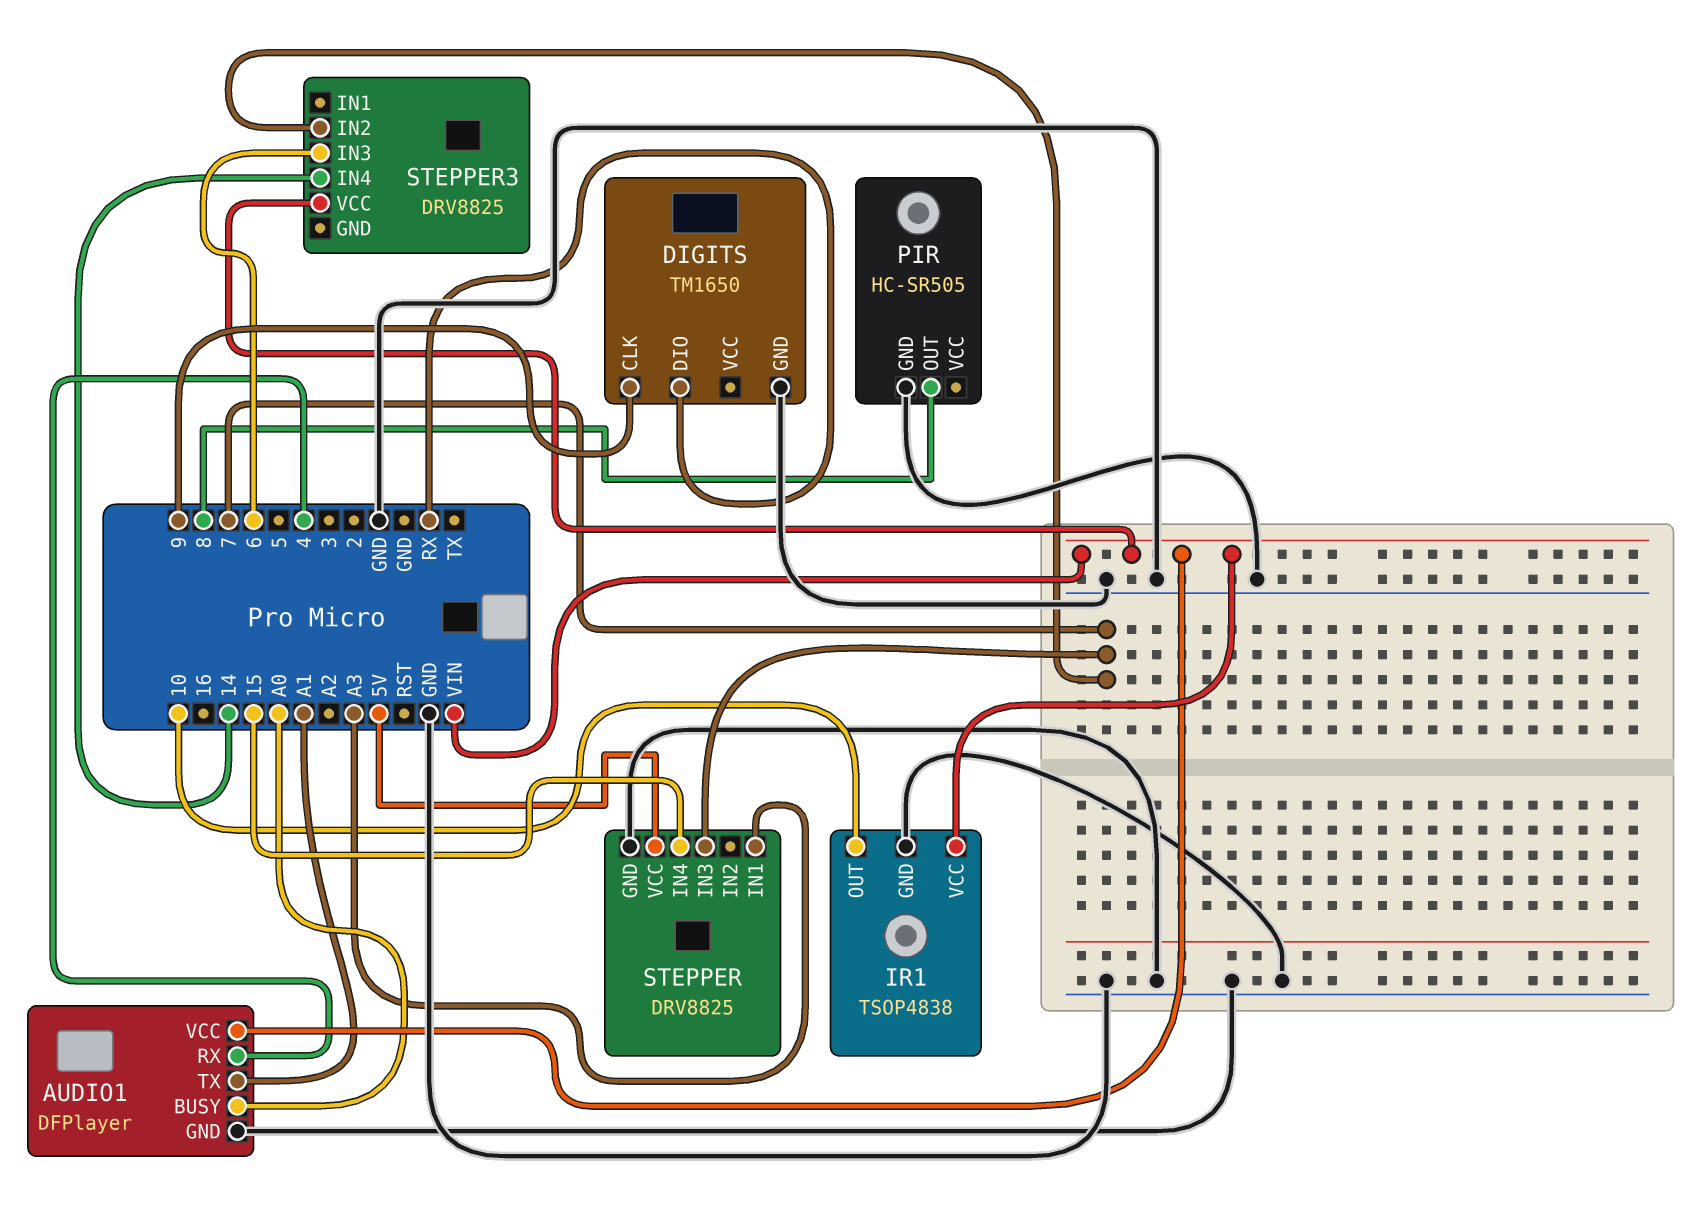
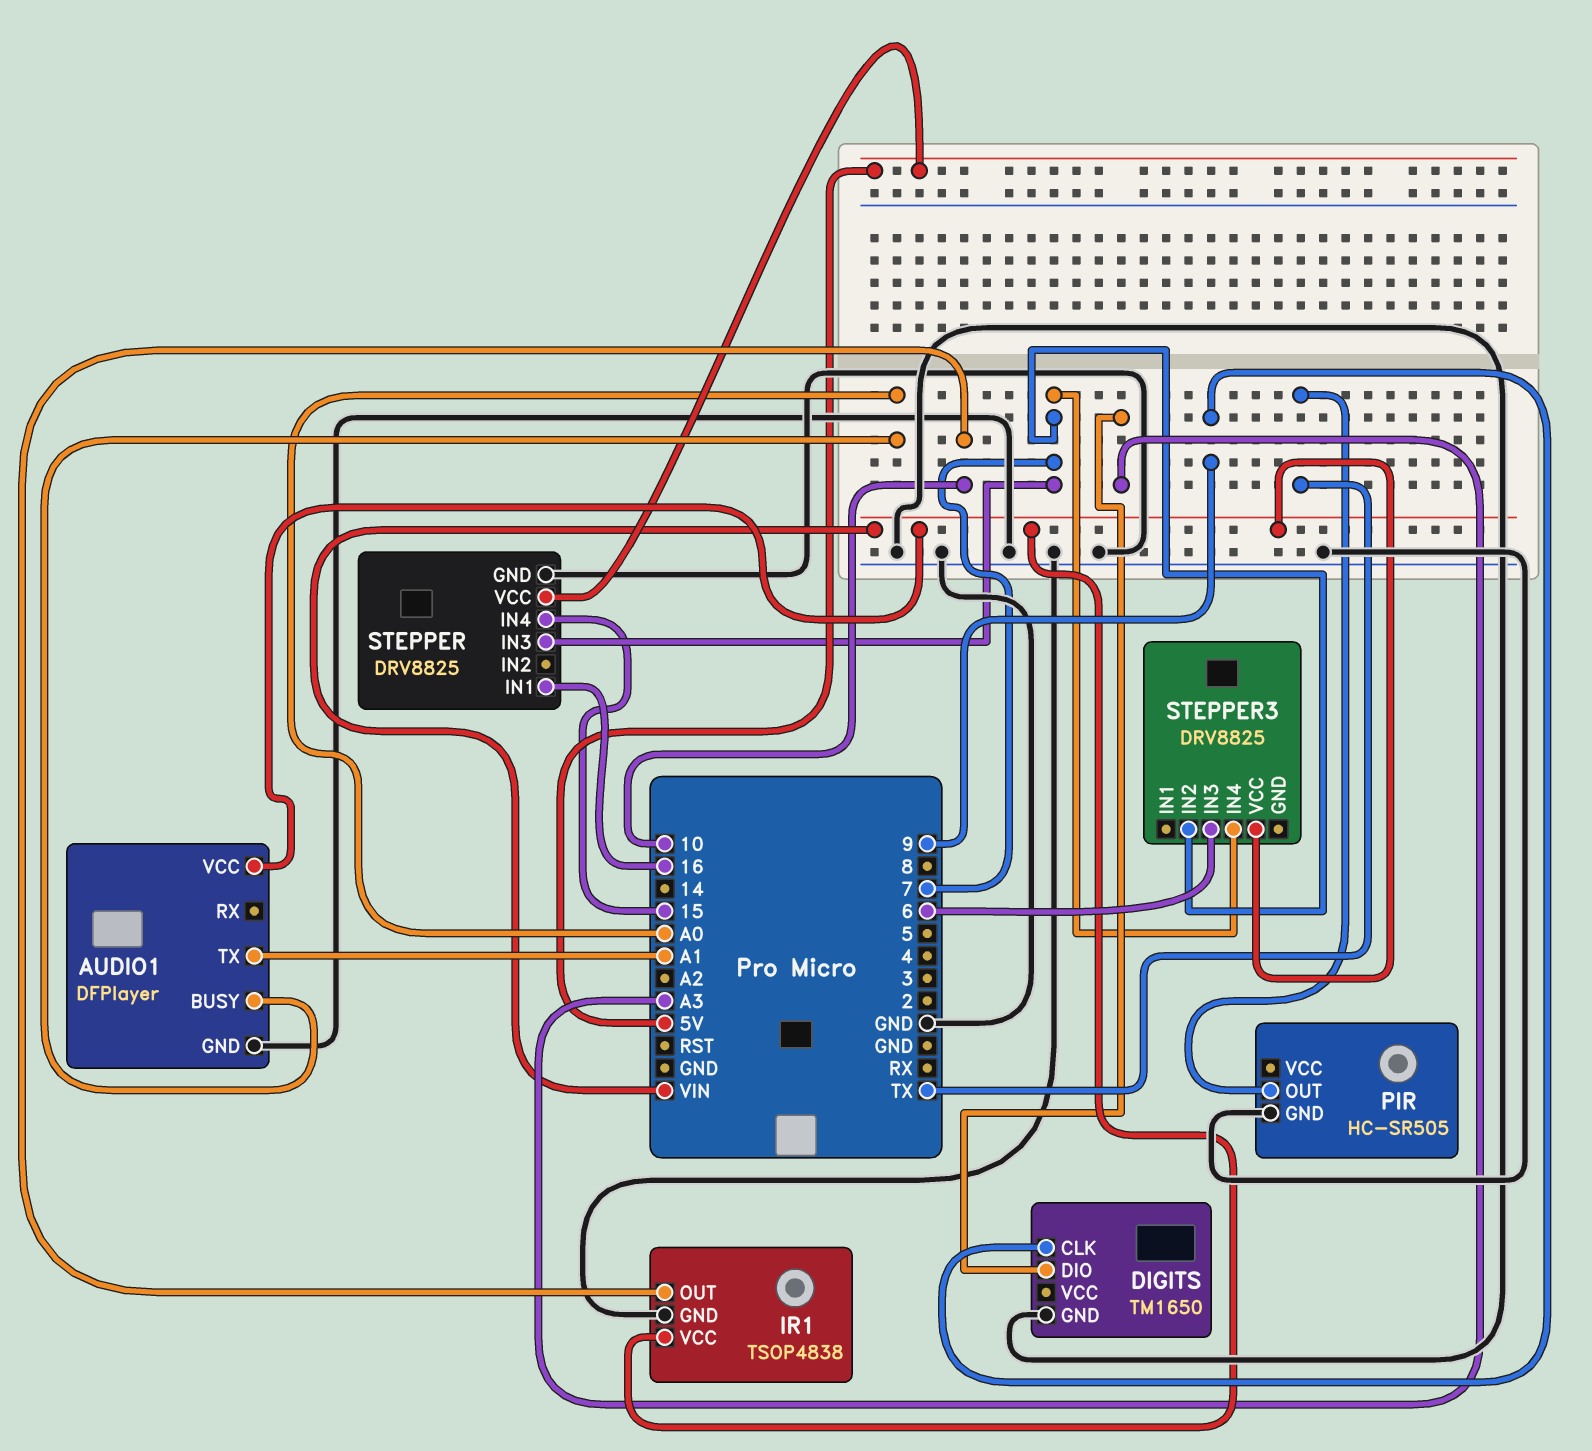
AUDIO1 pin RX: 4 -> none
DIGITS pin DIO: RX -> A3
PIR pin OUT: 8 -> TX
STEPPER pin IN1: A3 -> 16
STEPPER3 pin IN4: 14 -> 7

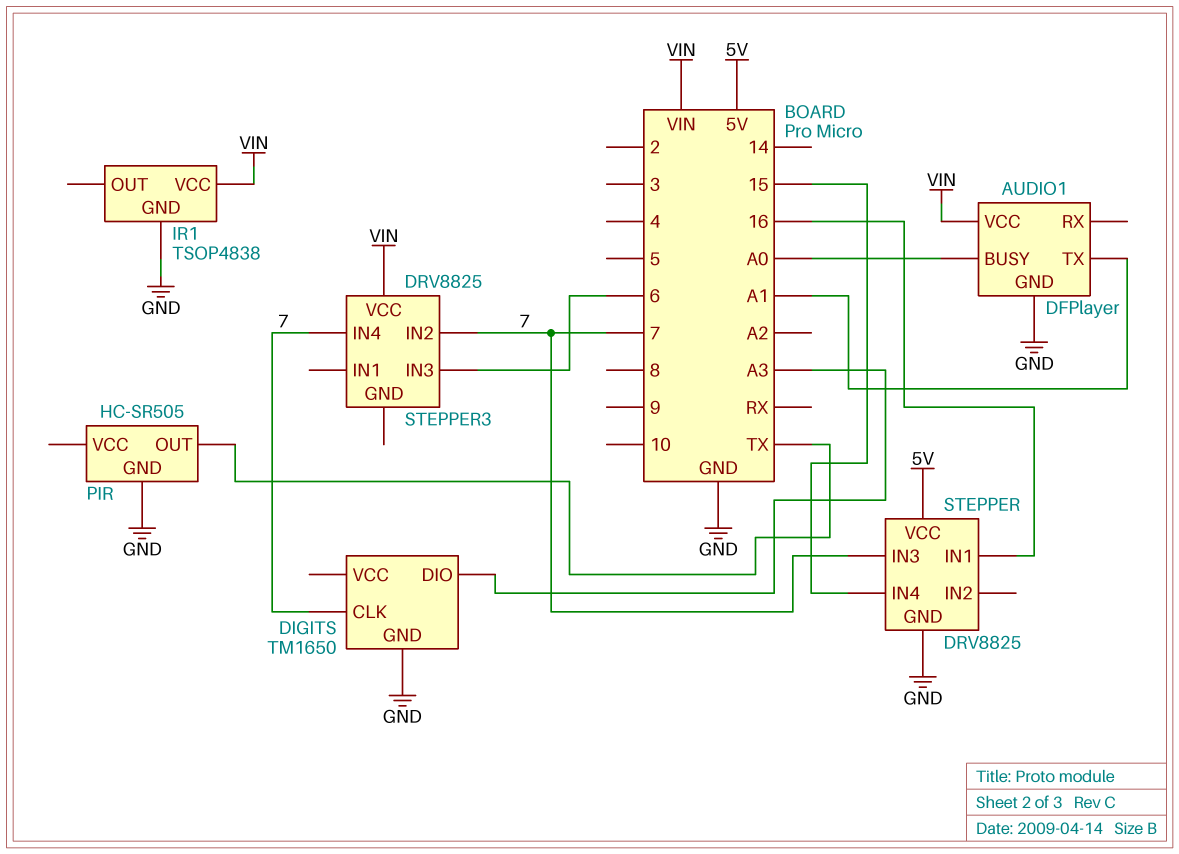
DIGITS pin CLK: 9 -> 7
IR1 pin OUT: 10 -> none

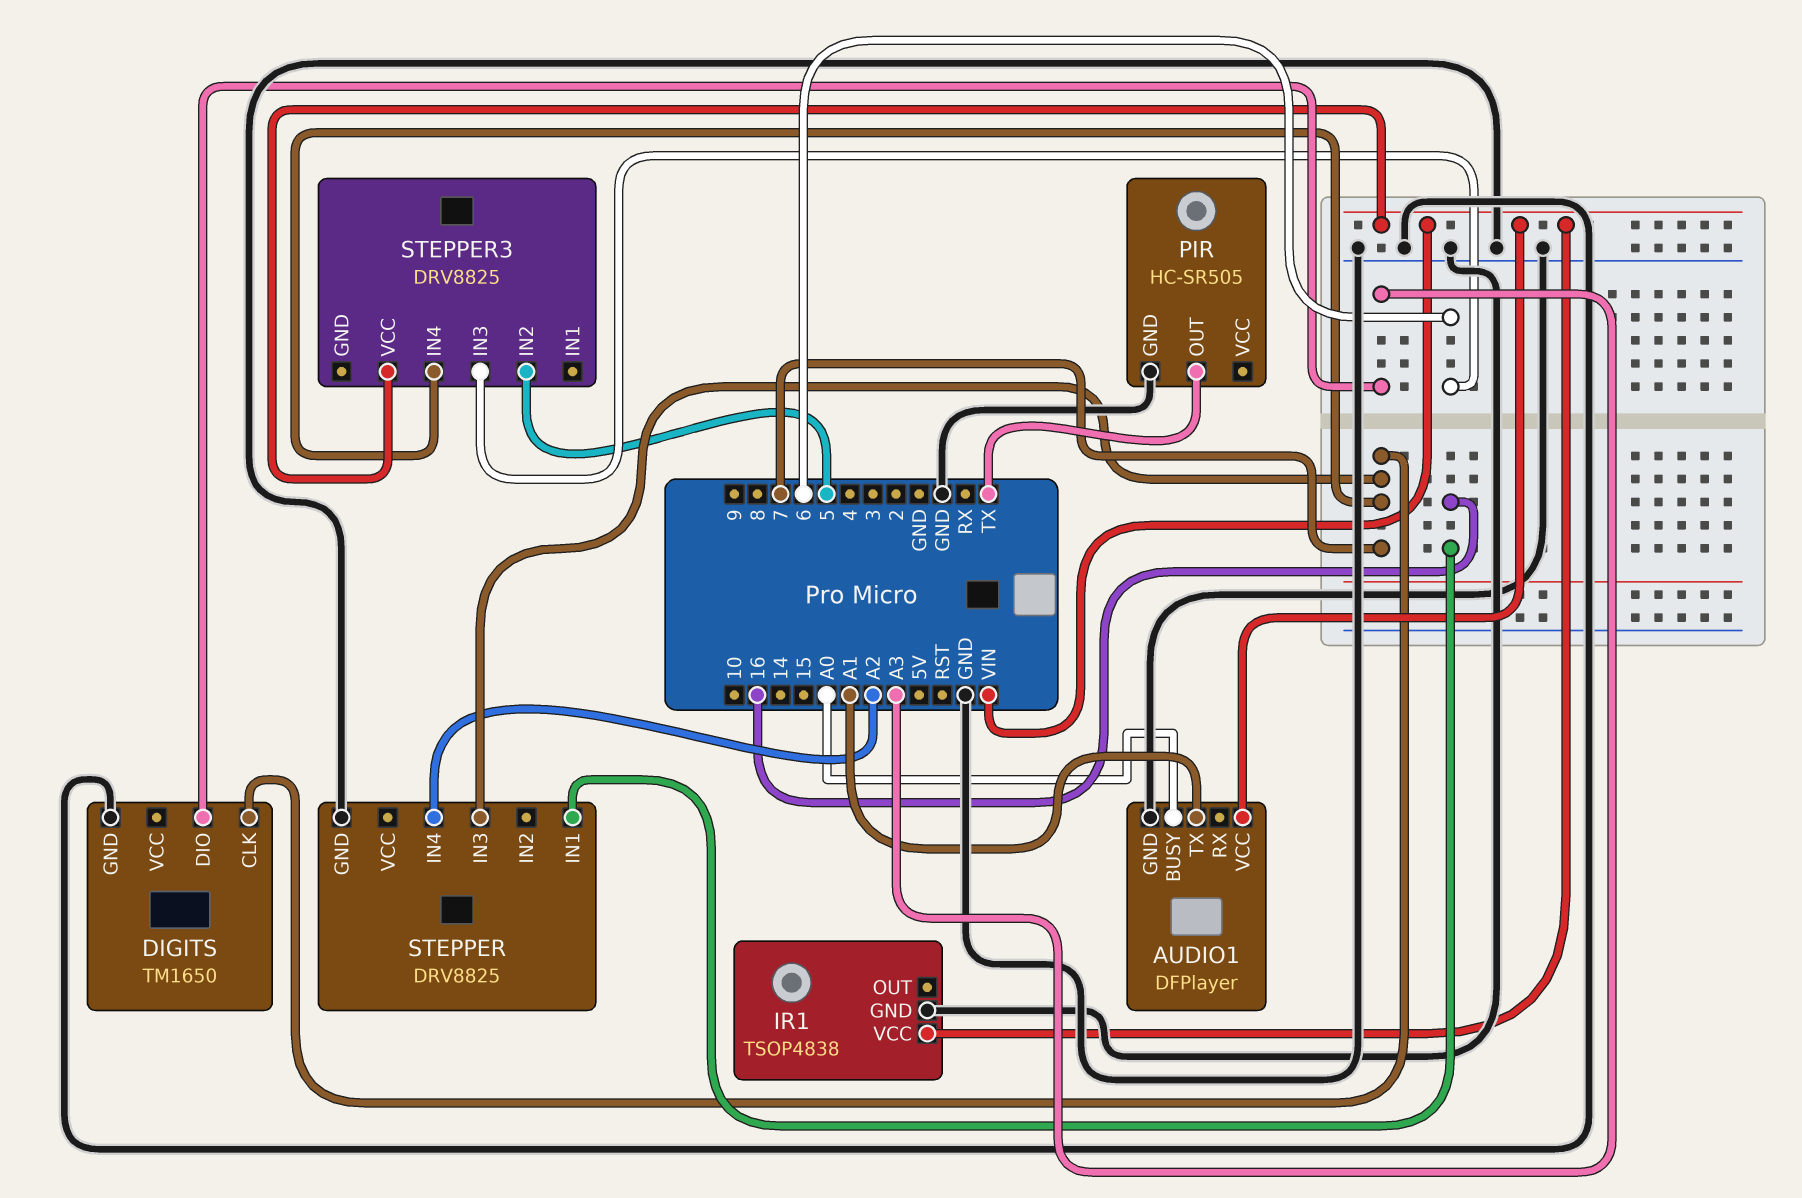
STEPPER pin IN4: 15 -> A2
STEPPER pin VCC: 5V -> none
STEPPER3 pin IN2: 7 -> 5

